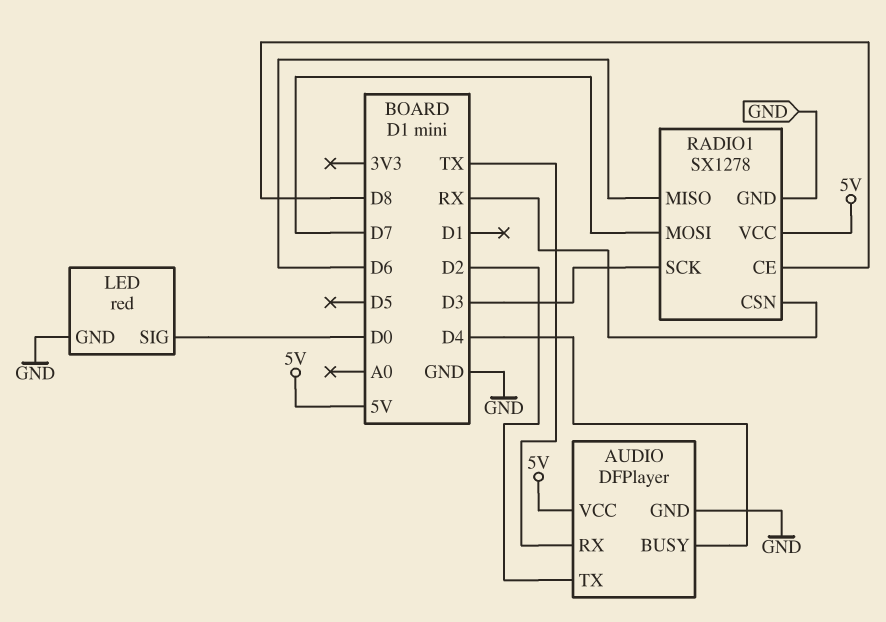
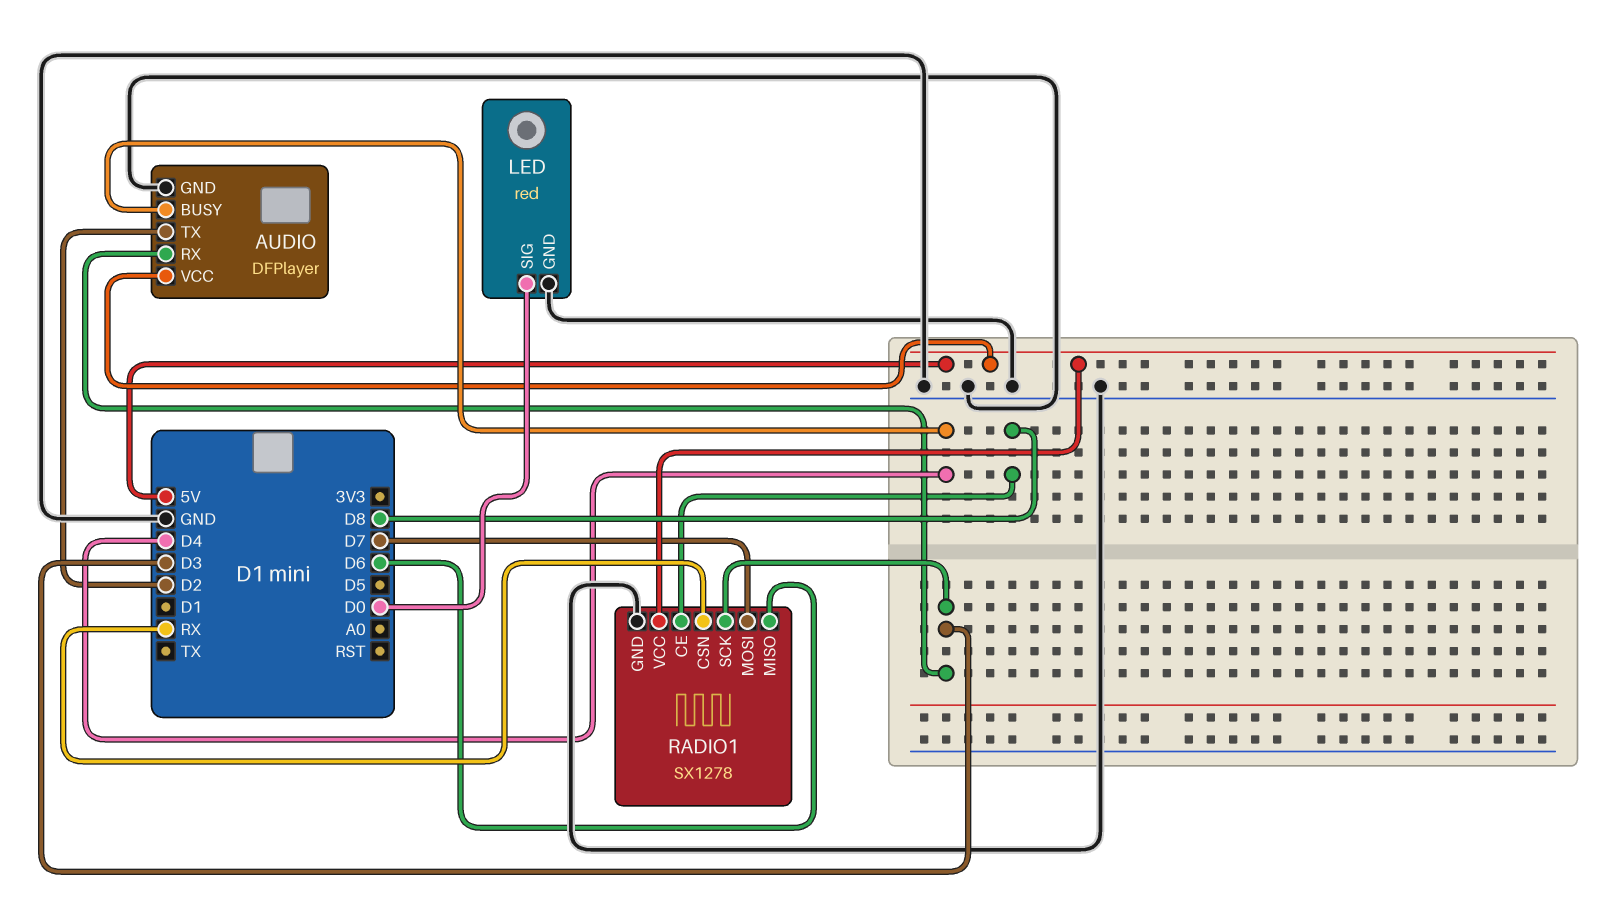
AUDIO pin RX: TX -> D3

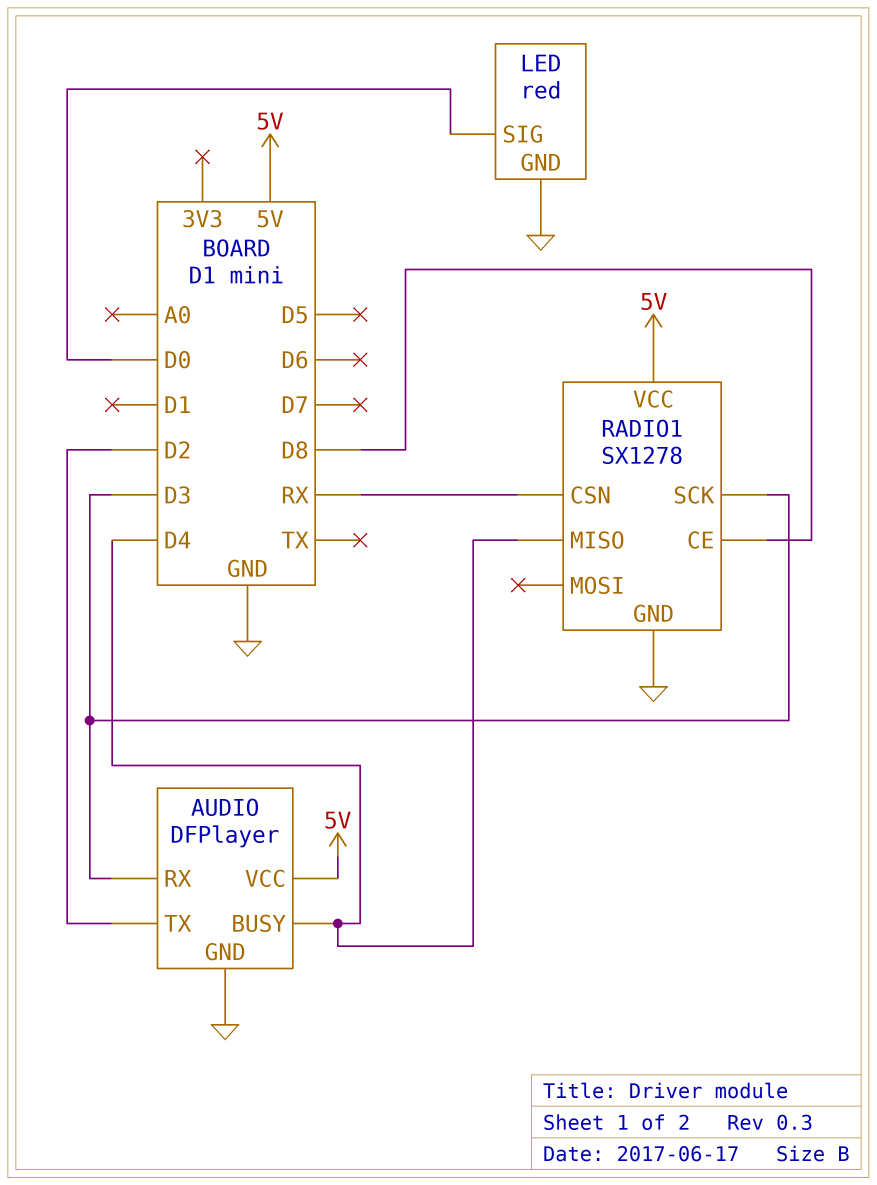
RADIO1 pin MISO: D6 -> D4
RADIO1 pin MOSI: D7 -> none

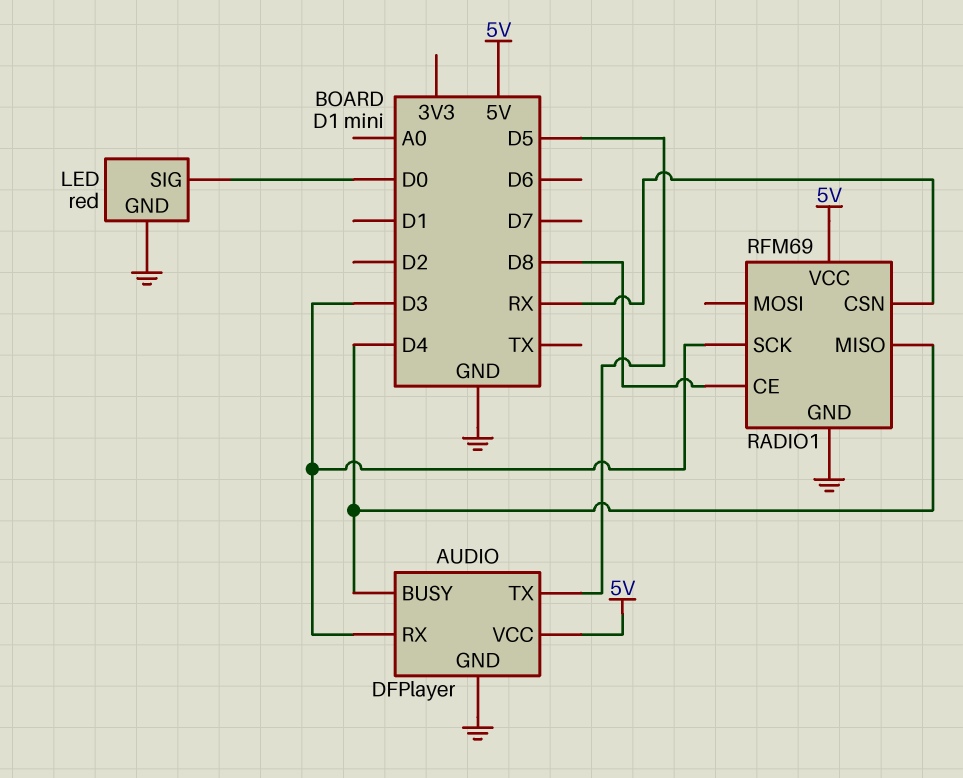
AUDIO pin TX: D2 -> D5
RADIO1: SX1278 -> RFM69

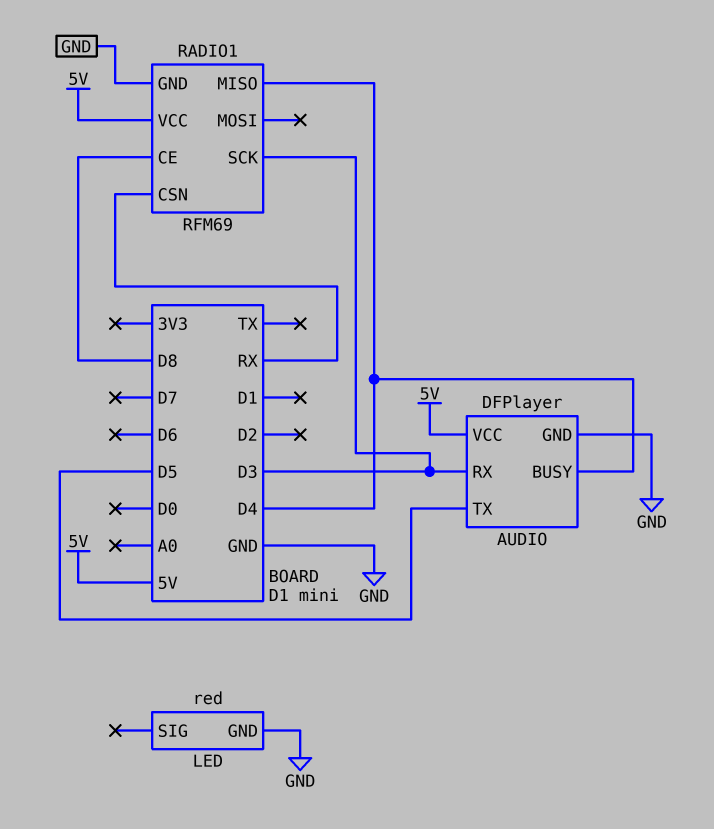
LED pin SIG: D0 -> none

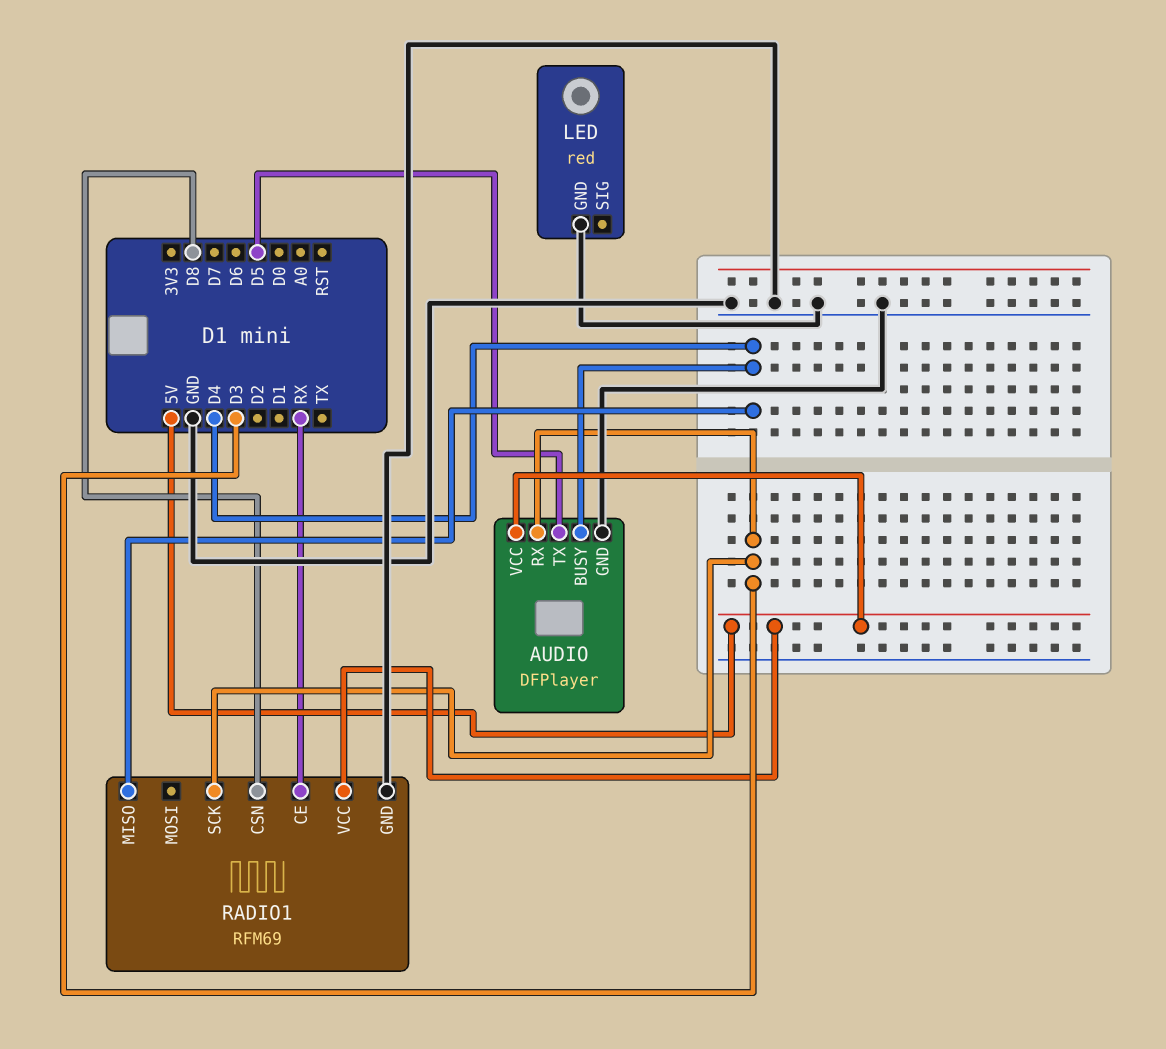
RADIO1 pin CE: D8 -> RX
RADIO1 pin CSN: RX -> D8

